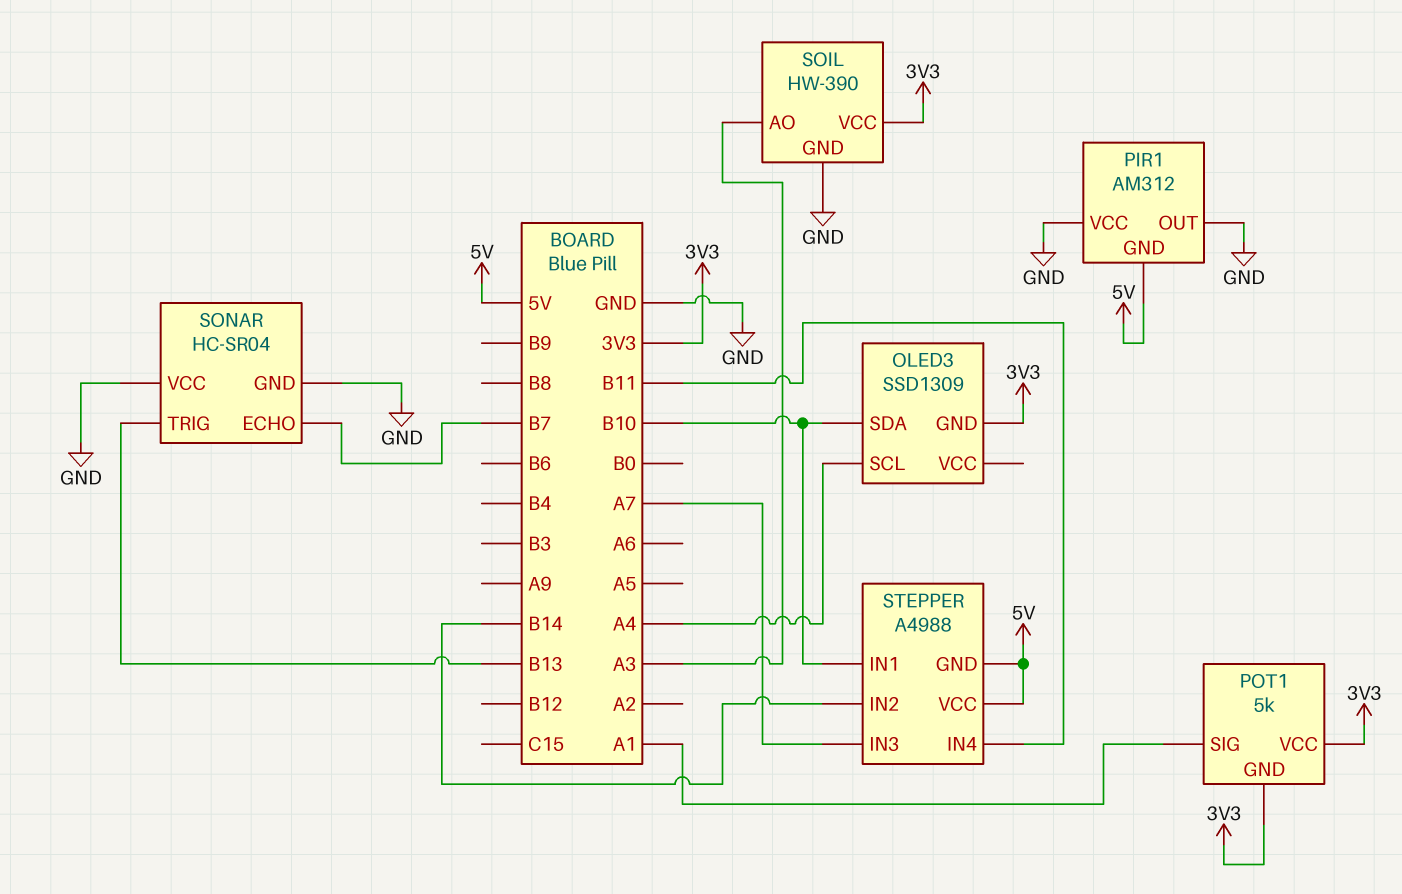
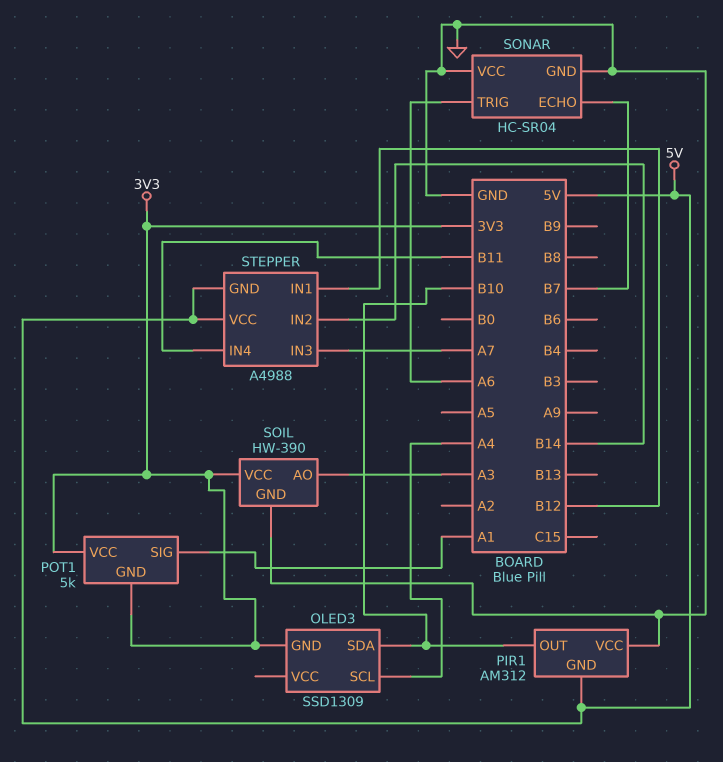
PIR1 pin OUT: GND -> B10
SONAR pin TRIG: B13 -> A6
STEPPER pin IN1: B10 -> B12

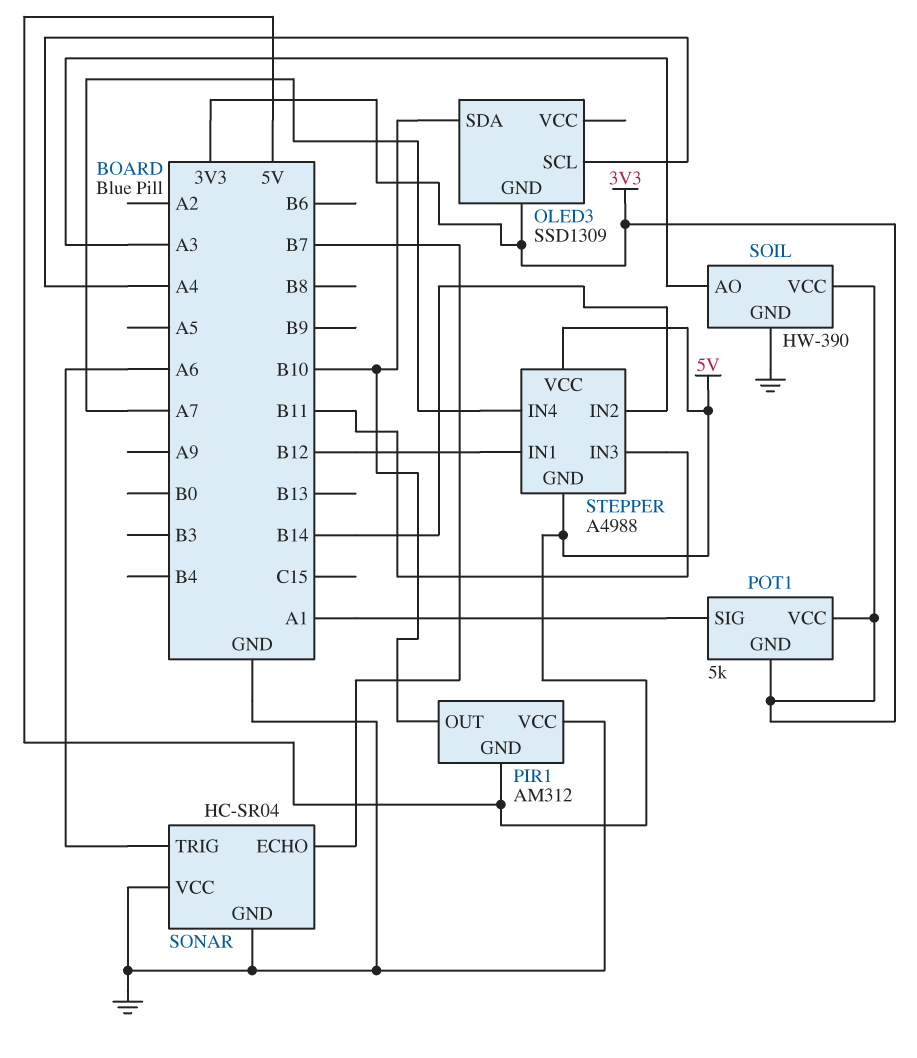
STEPPER pin IN3: A7 -> B11
STEPPER pin IN4: B11 -> A7

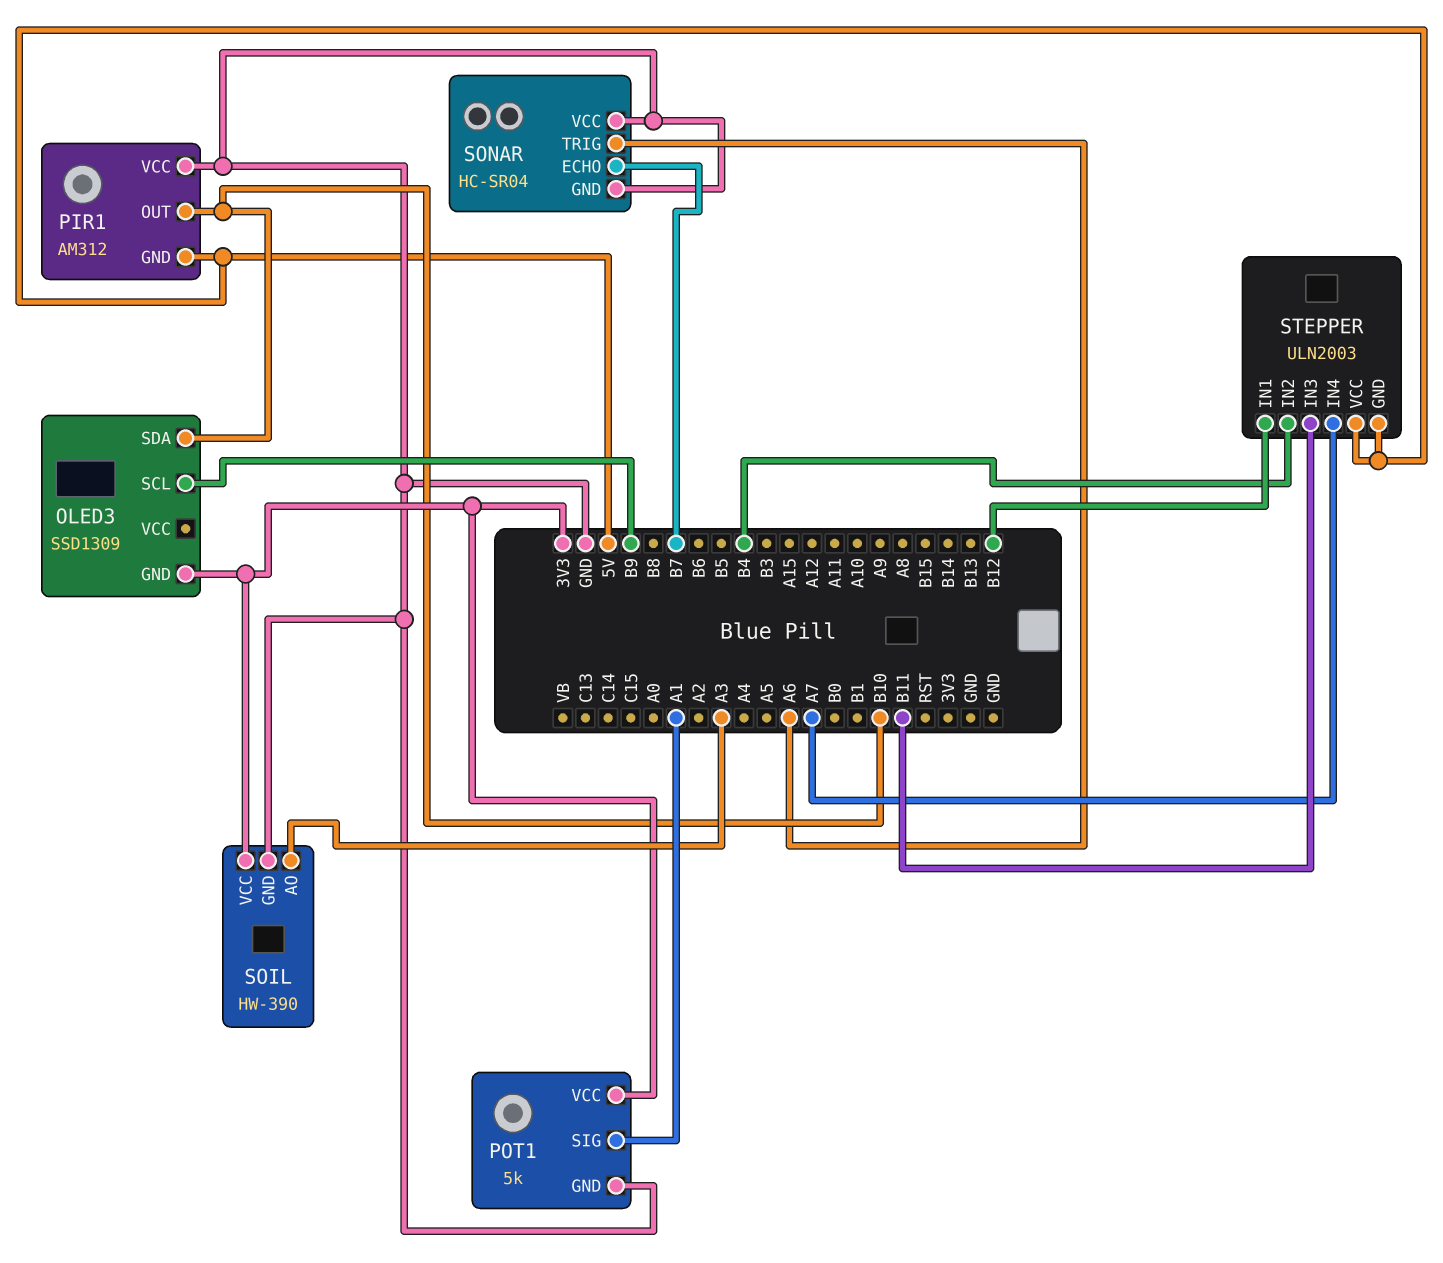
OLED3 pin SCL: A4 -> B9
POT1 pin GND: 3V3 -> GND
STEPPER: A4988 -> ULN2003
STEPPER pin IN2: B14 -> B4

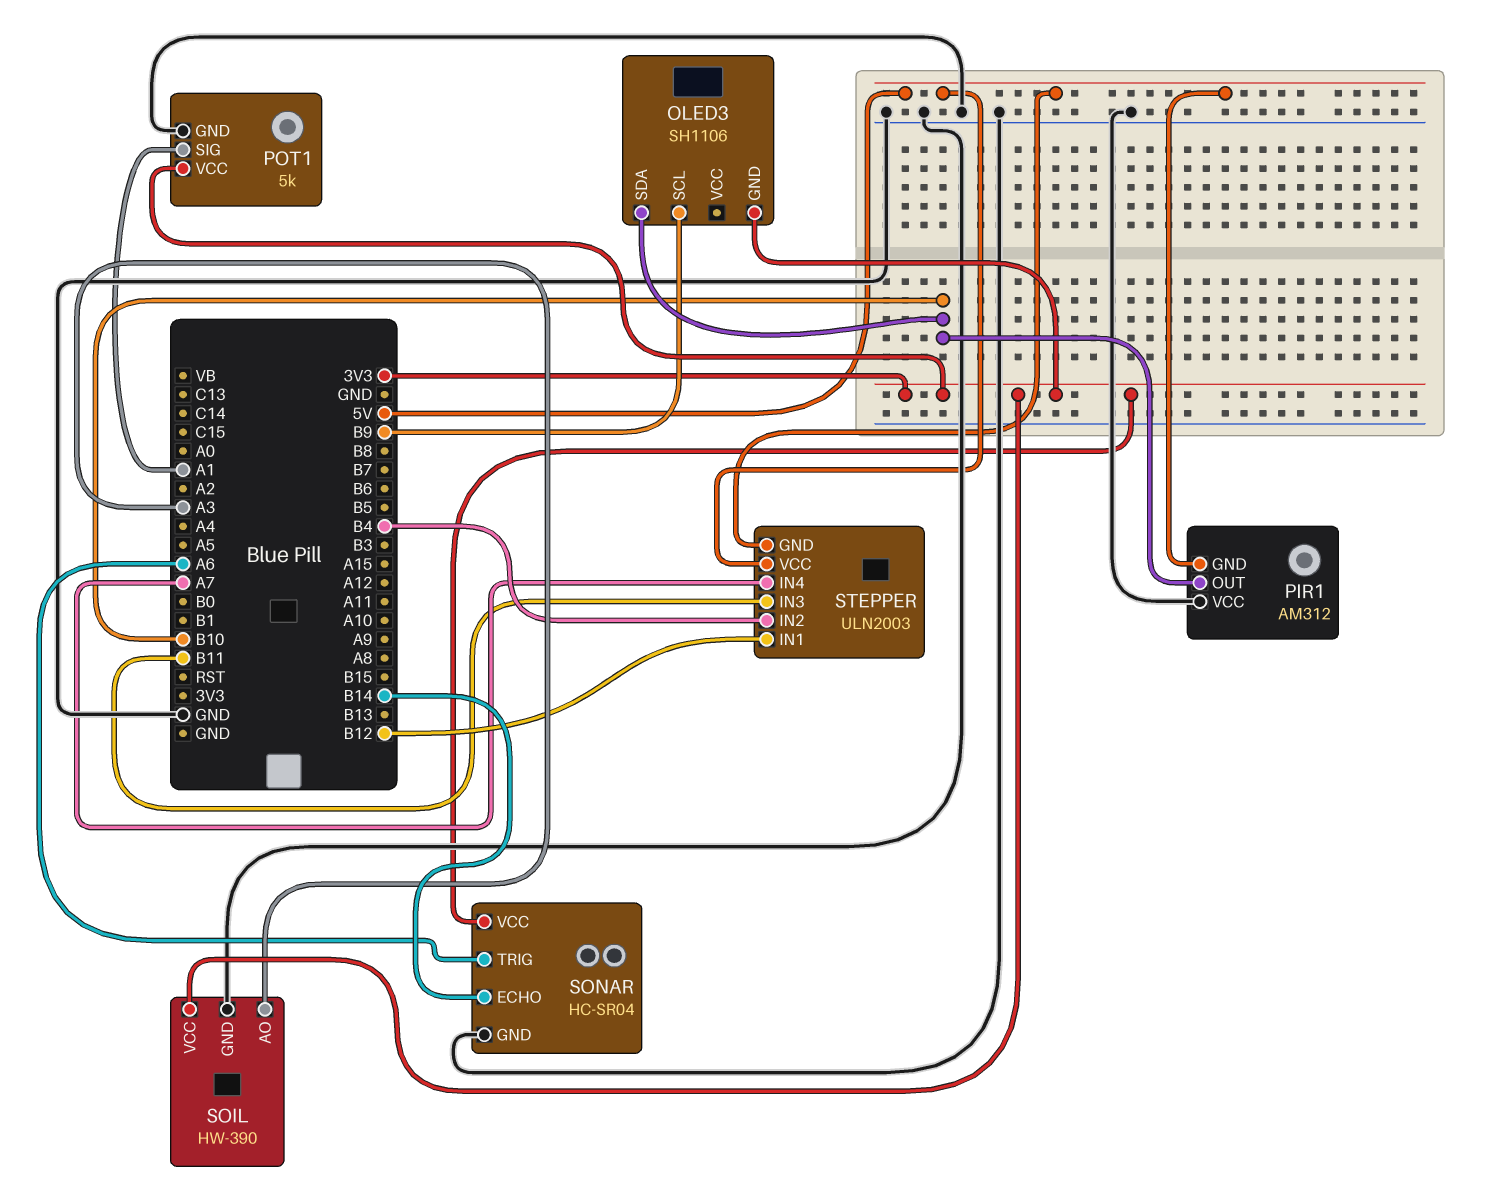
OLED3: SSD1309 -> SH1106
SONAR pin ECHO: B7 -> B14
SONAR pin VCC: GND -> 3V3

